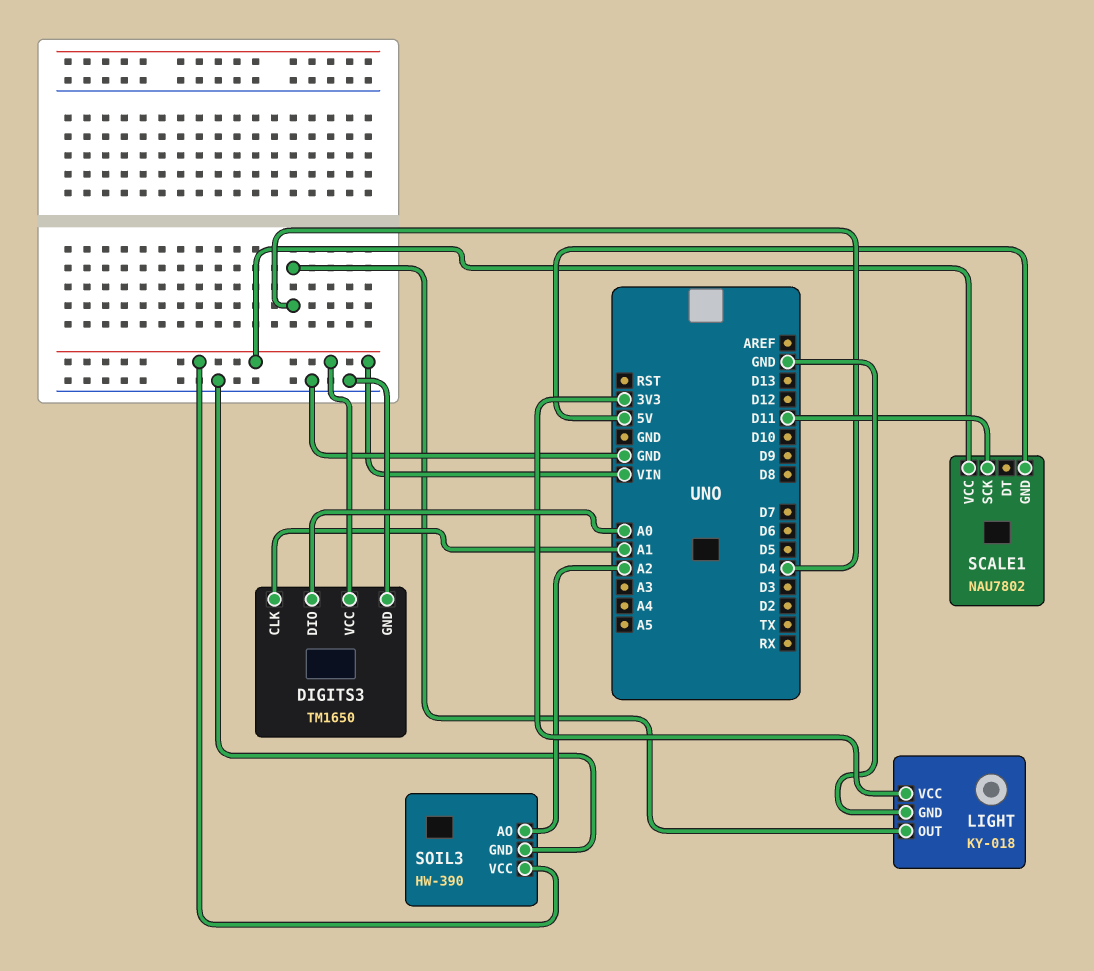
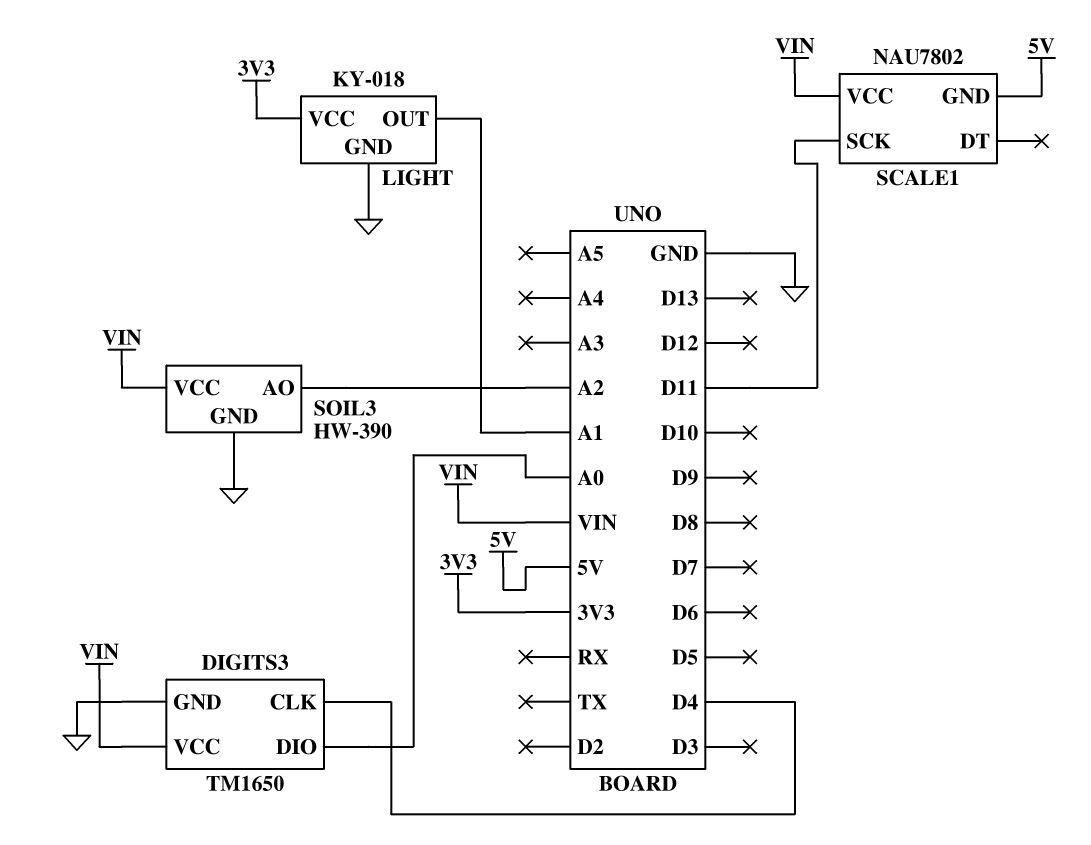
DIGITS3 pin CLK: A1 -> D4
LIGHT pin OUT: D4 -> A1

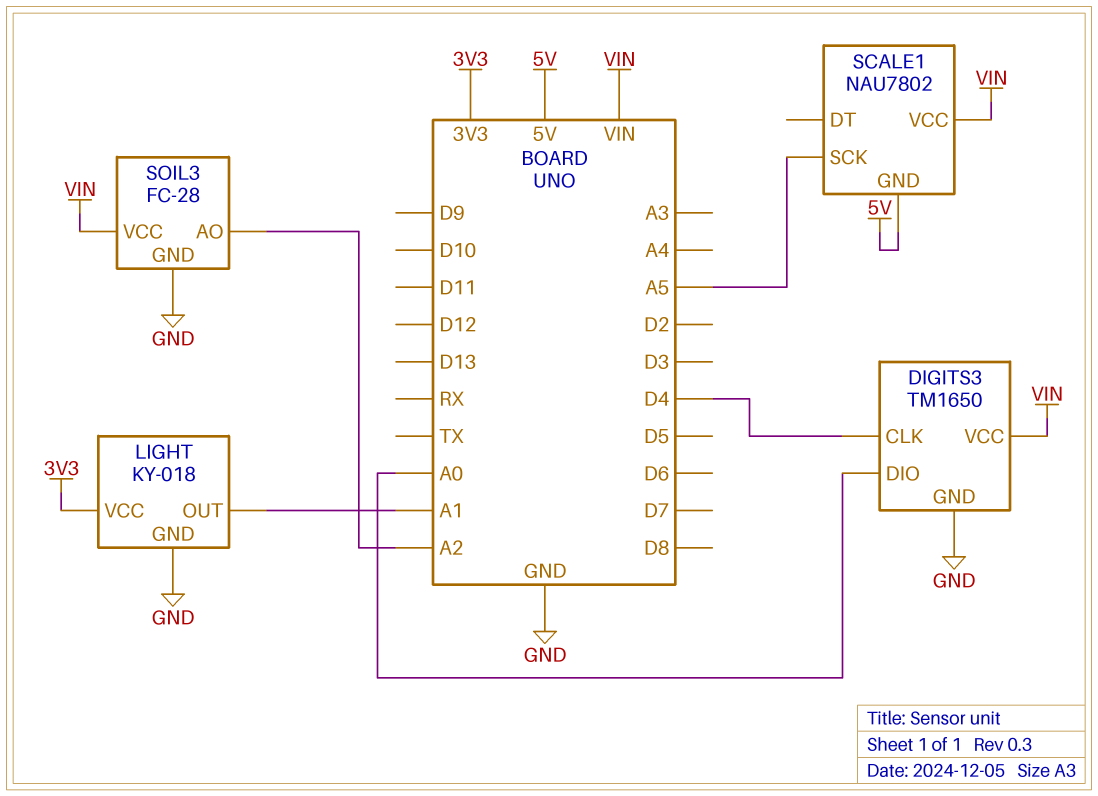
SCALE1 pin SCK: D11 -> A5
SOIL3: HW-390 -> FC-28

